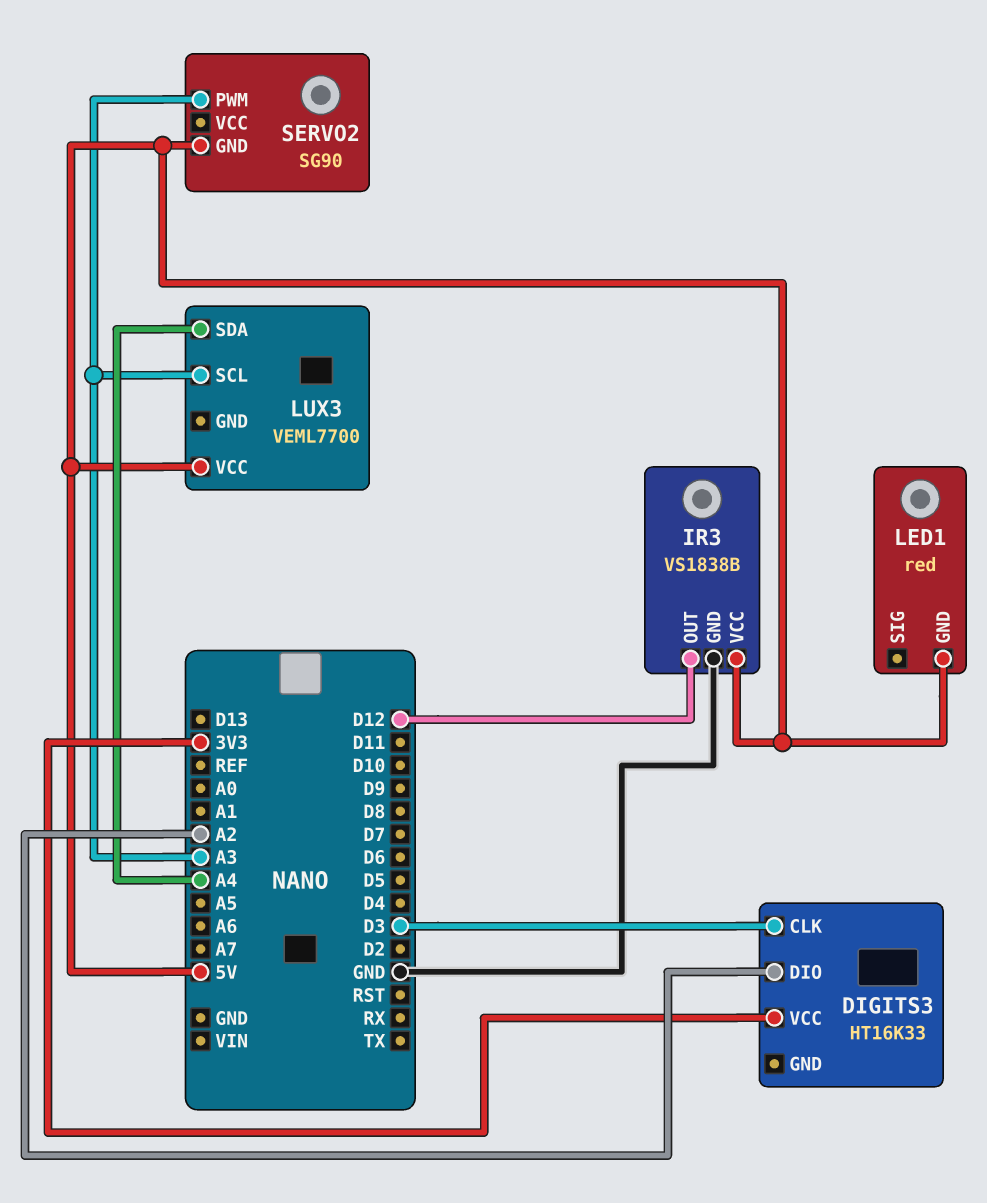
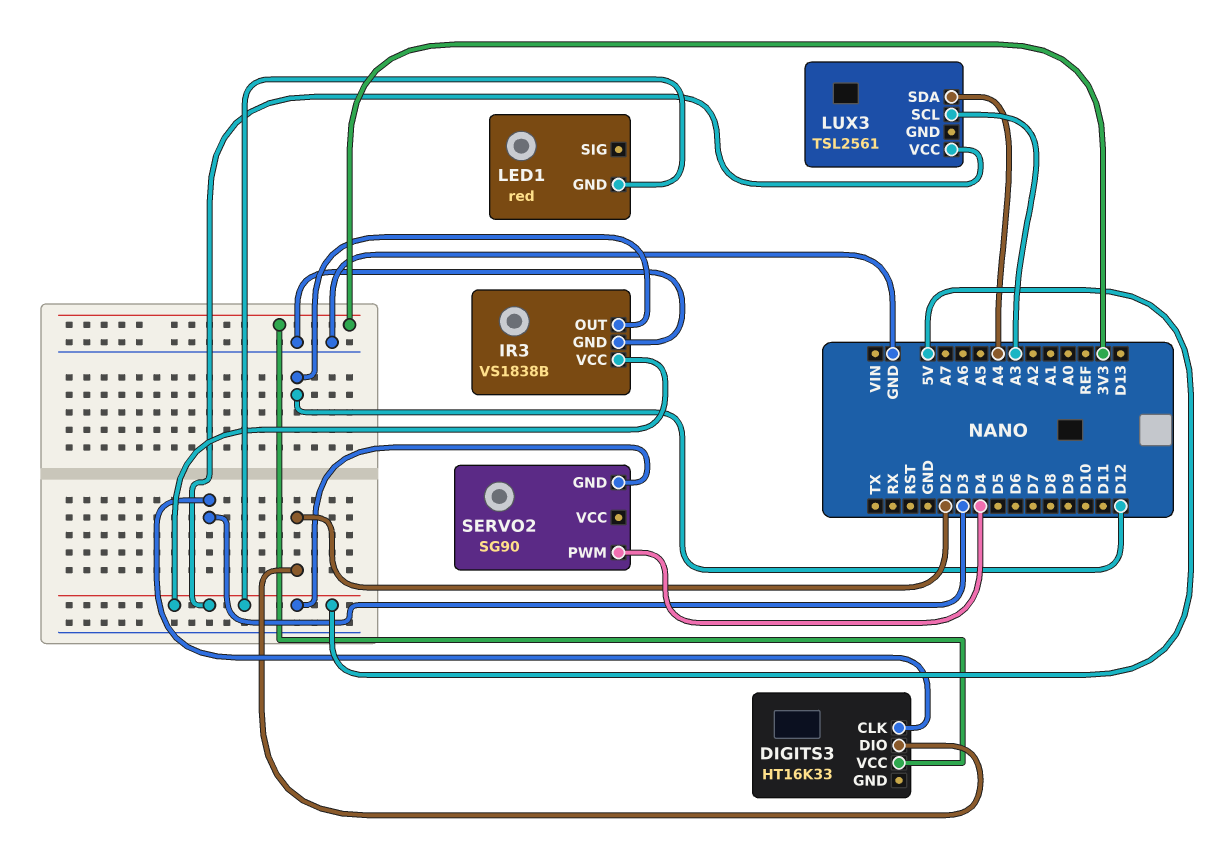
DIGITS3 pin DIO: A2 -> D2
LUX3: VEML7700 -> TSL2561
SERVO2 pin PWM: A3 -> D4

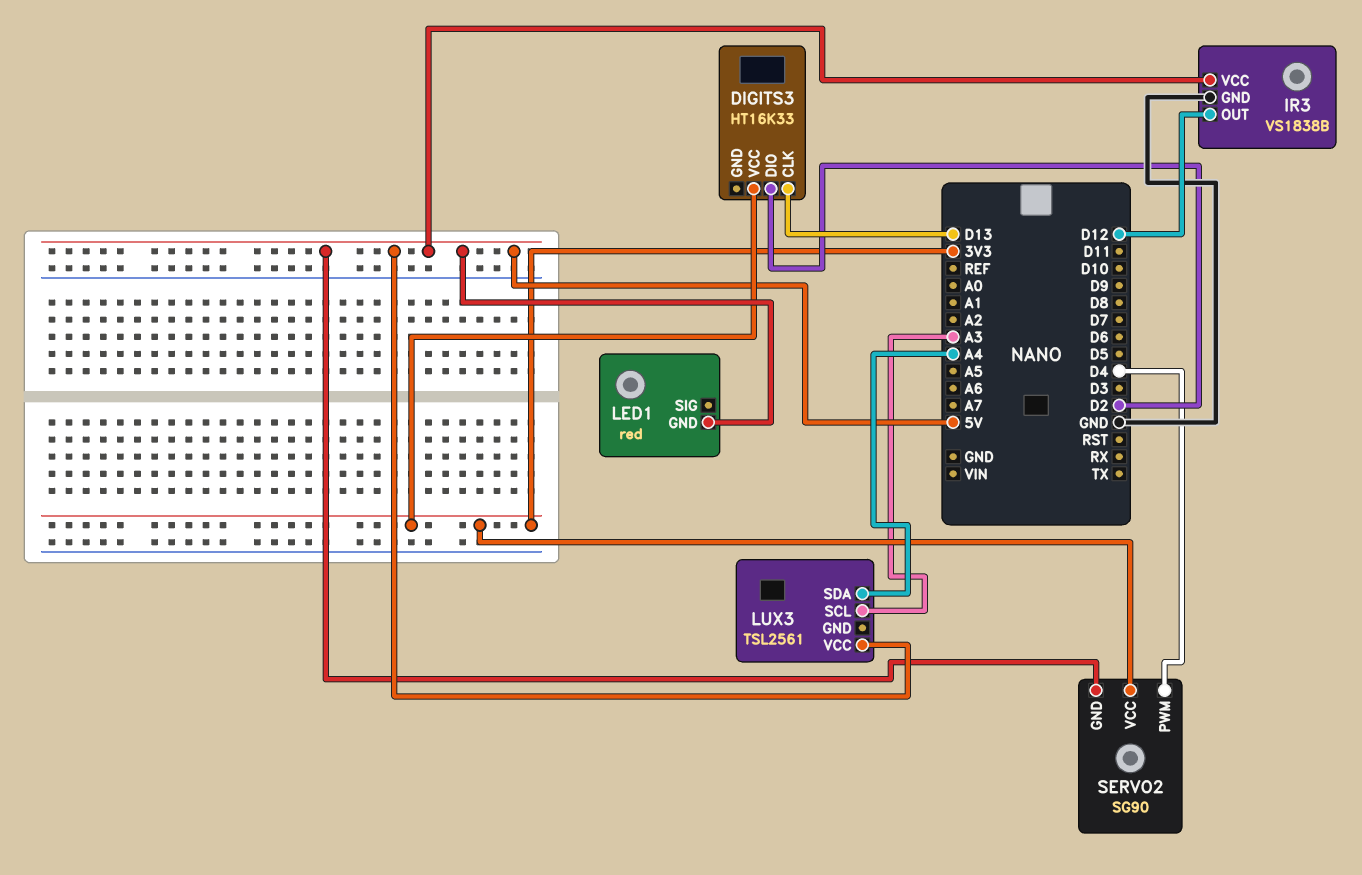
DIGITS3 pin CLK: D3 -> D13
SERVO2 pin VCC: none -> 3V3

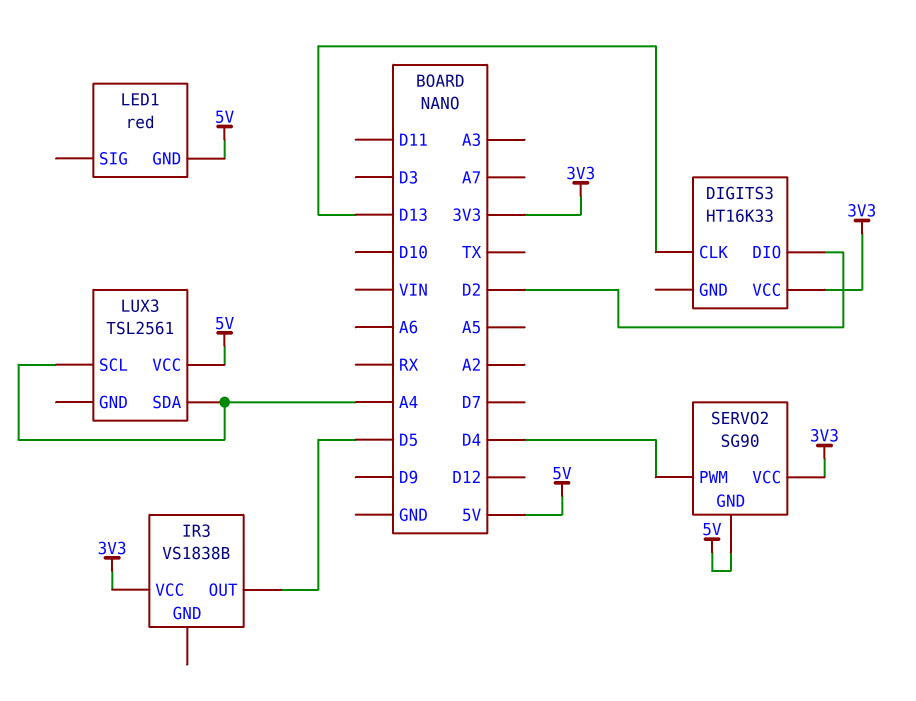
IR3 pin GND: GND -> none
IR3 pin OUT: D12 -> D5
IR3 pin VCC: 5V -> 3V3
LUX3 pin SCL: A3 -> A4

